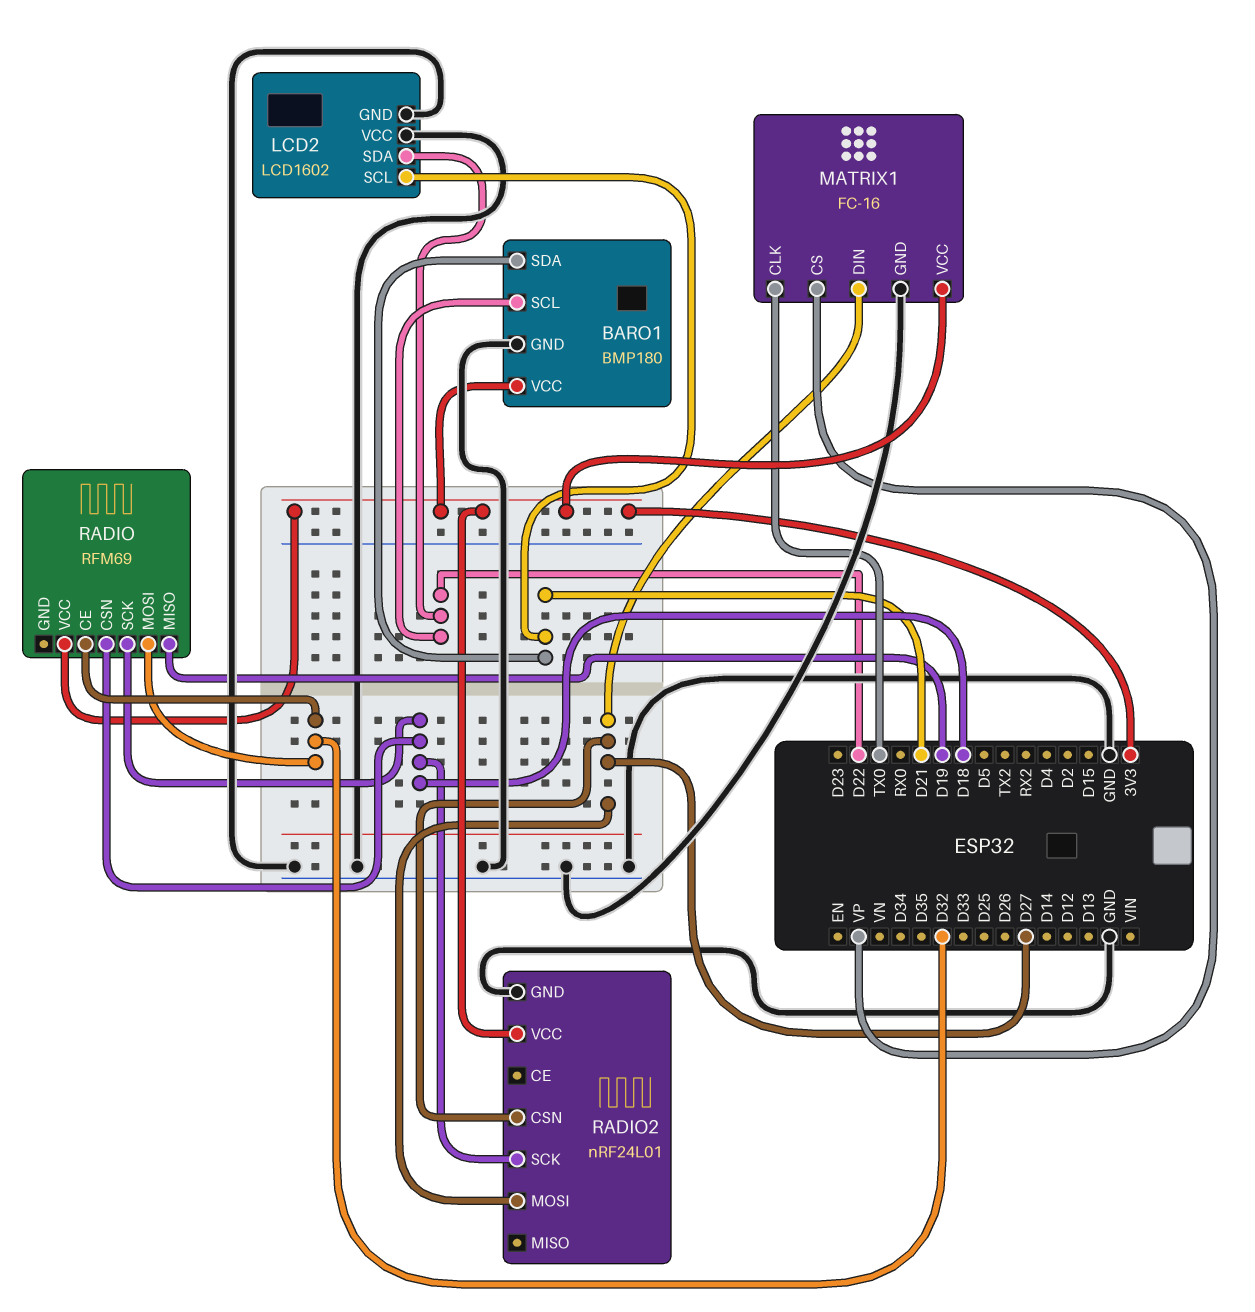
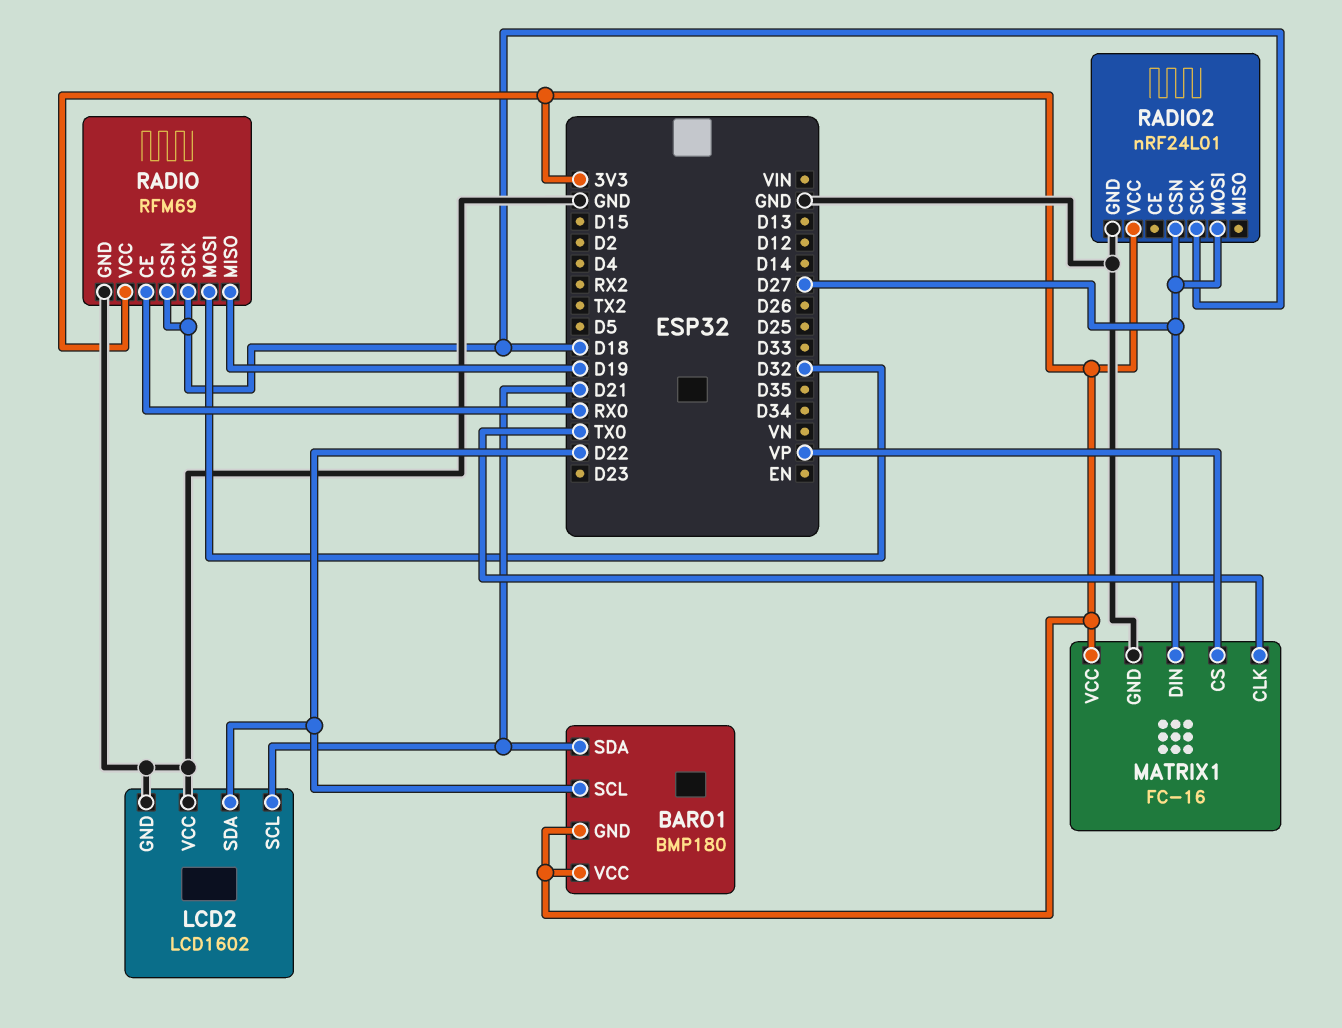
BARO1 pin GND: GND -> 3V3
RADIO pin CE: D32 -> RX0
RADIO pin GND: none -> GND

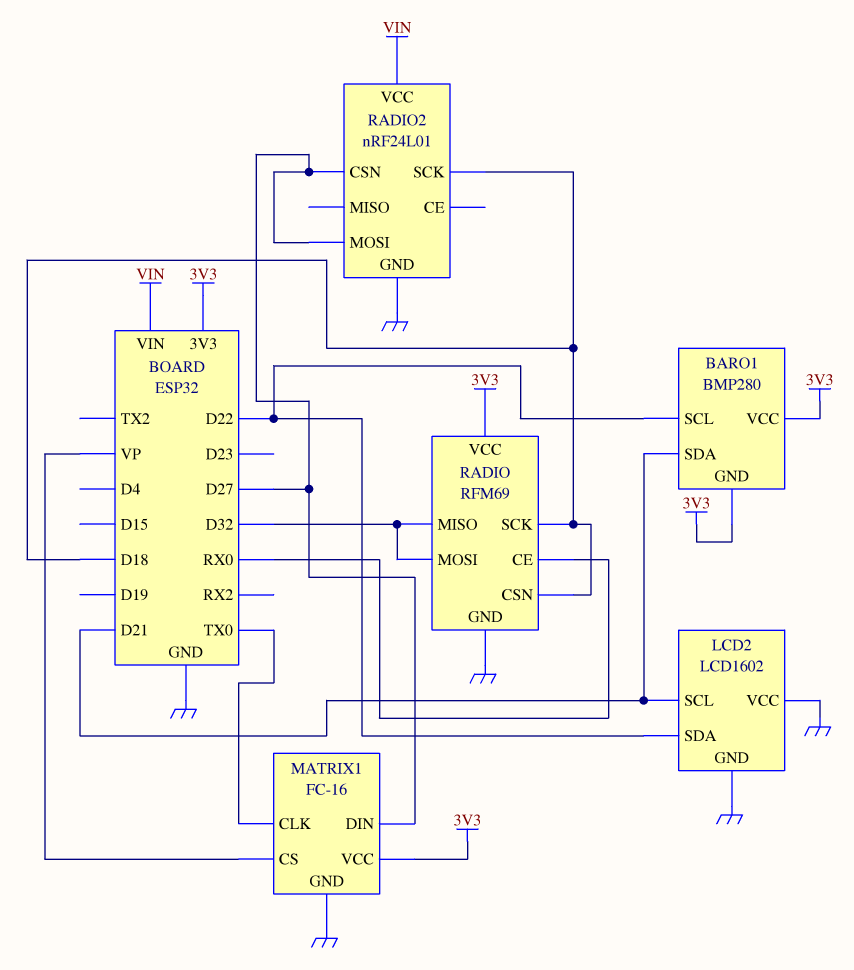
BARO1: BMP180 -> BMP280
RADIO pin MISO: D19 -> D32
RADIO2 pin VCC: 3V3 -> VIN

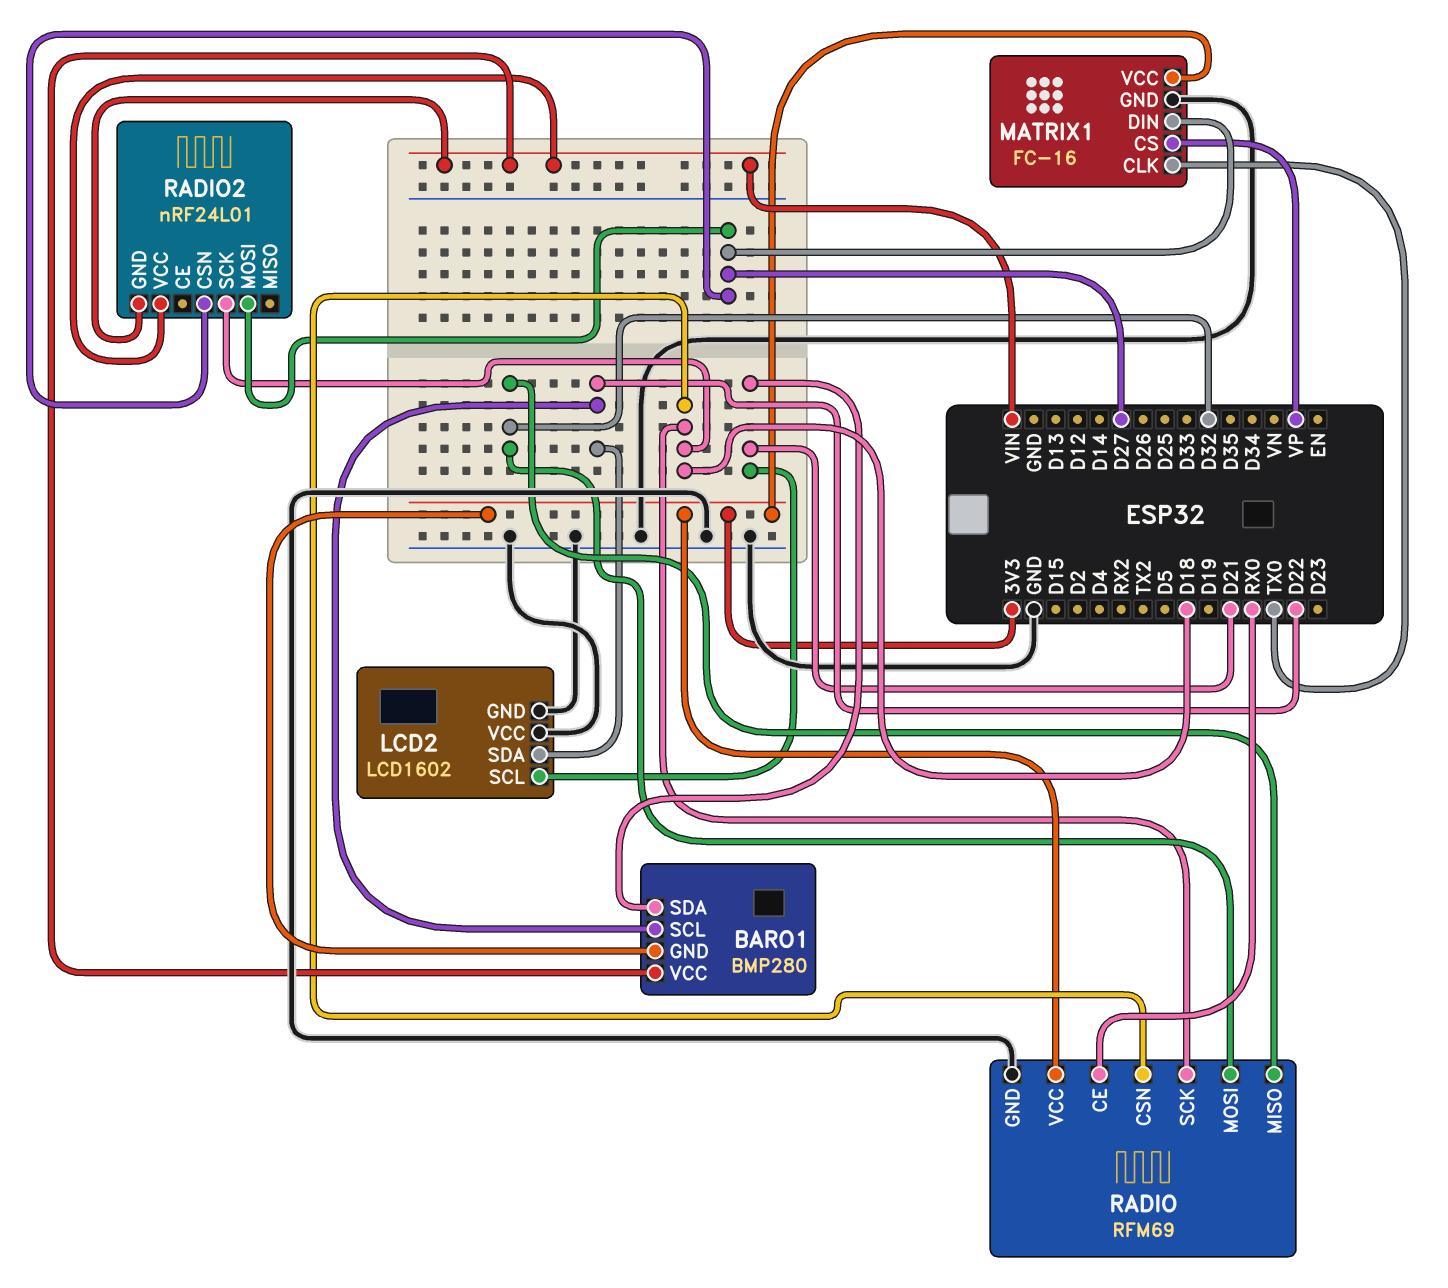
BARO1 pin VCC: 3V3 -> VIN
RADIO2 pin GND: GND -> VIN

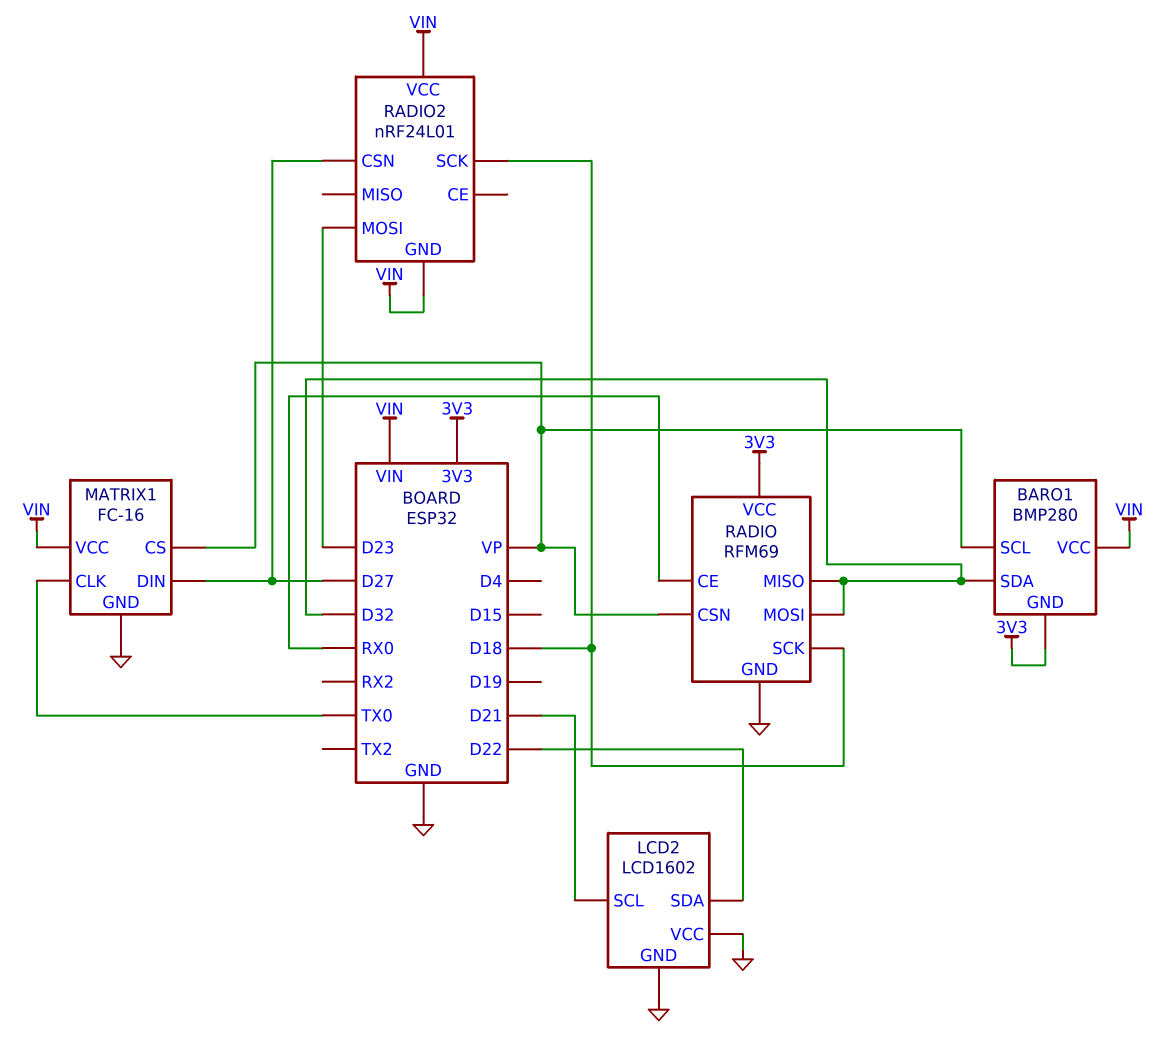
BARO1 pin SCL: D22 -> VP
BARO1 pin SDA: D21 -> D32
MATRIX1 pin VCC: 3V3 -> VIN
RADIO pin CSN: D18 -> VP
RADIO2 pin MOSI: D27 -> D23

